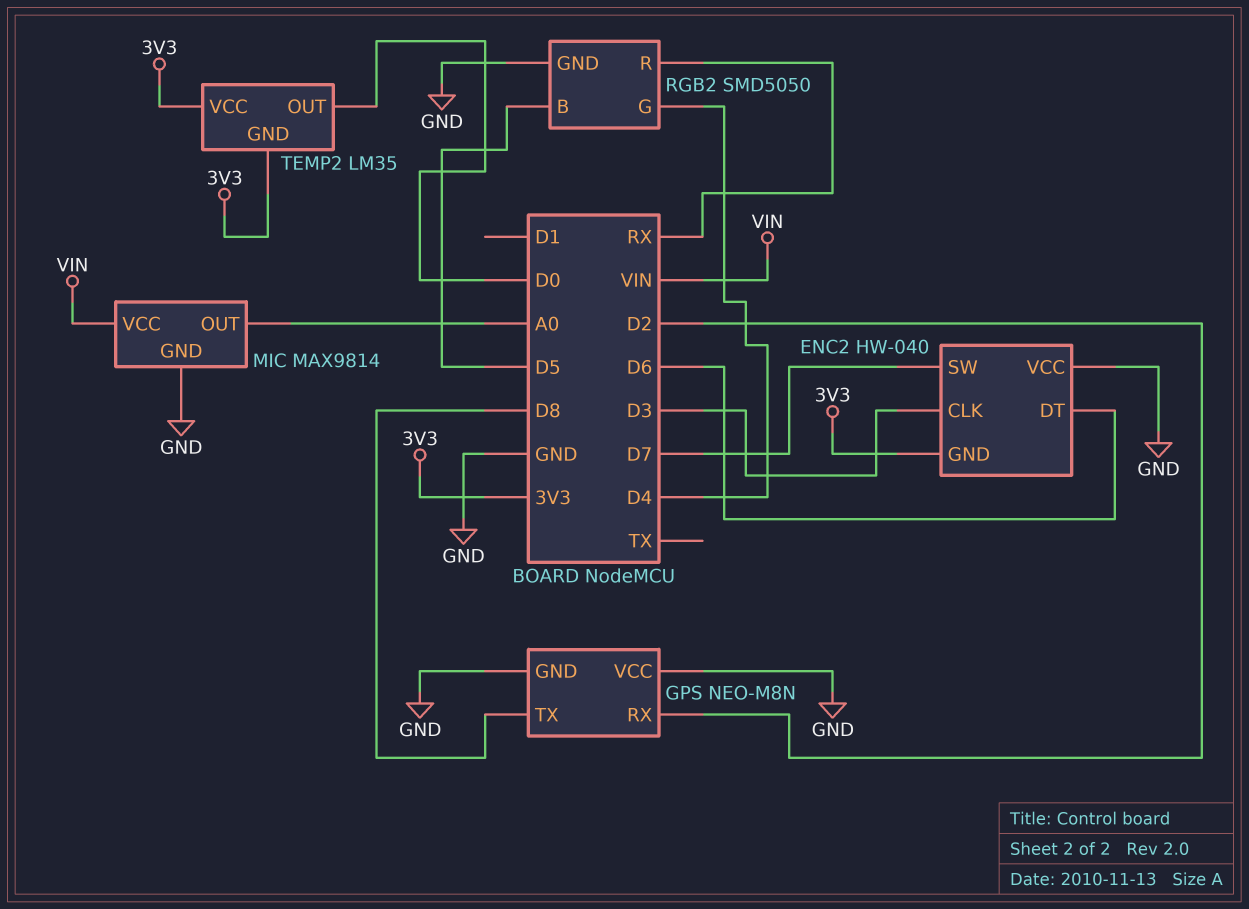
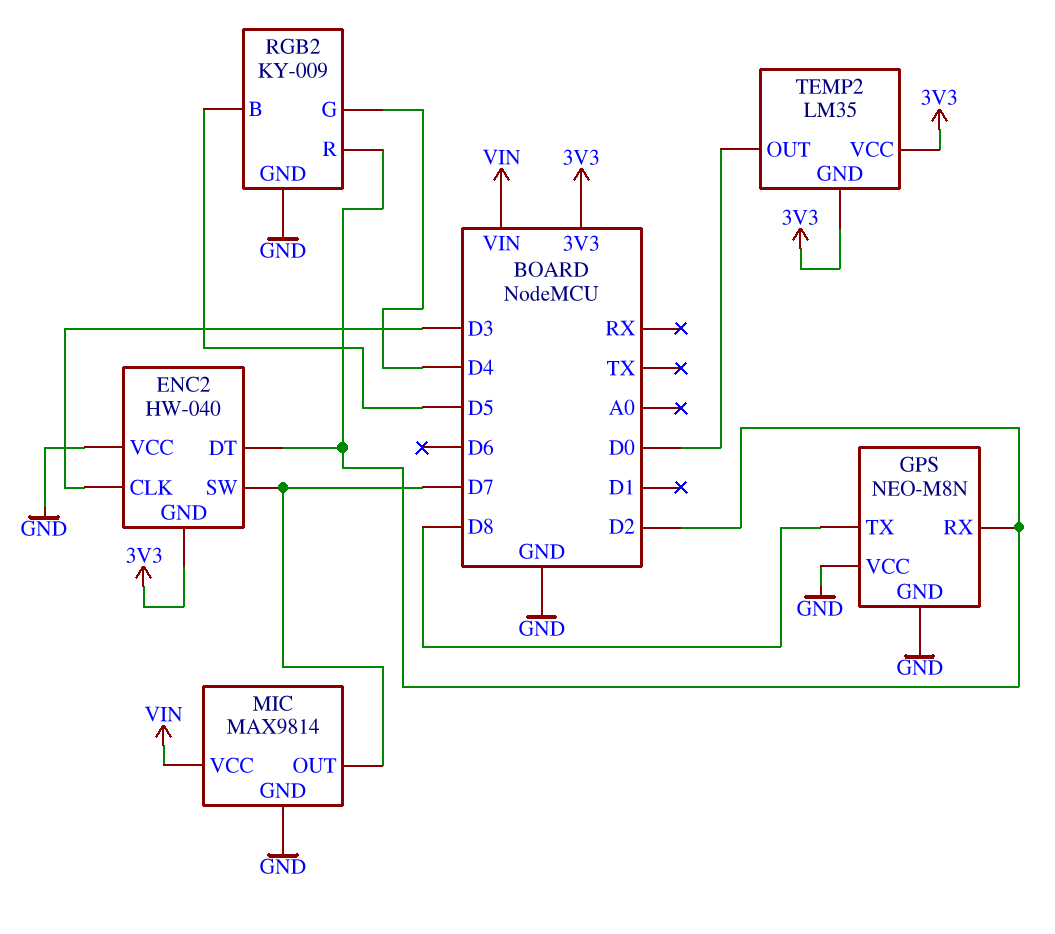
ENC2 pin DT: D6 -> D2
MIC pin OUT: A0 -> D7
RGB2: SMD5050 -> KY-009
RGB2 pin R: RX -> D2

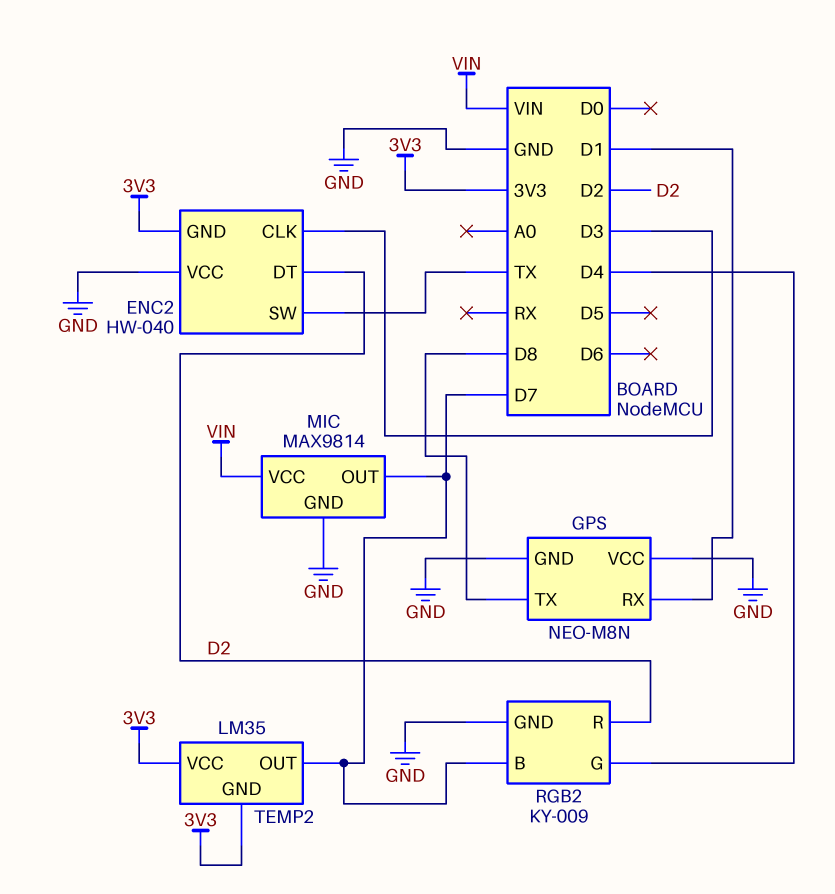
ENC2 pin SW: D7 -> TX
GPS pin RX: D2 -> D1
RGB2 pin B: D5 -> D7
TEMP2 pin OUT: D0 -> D7

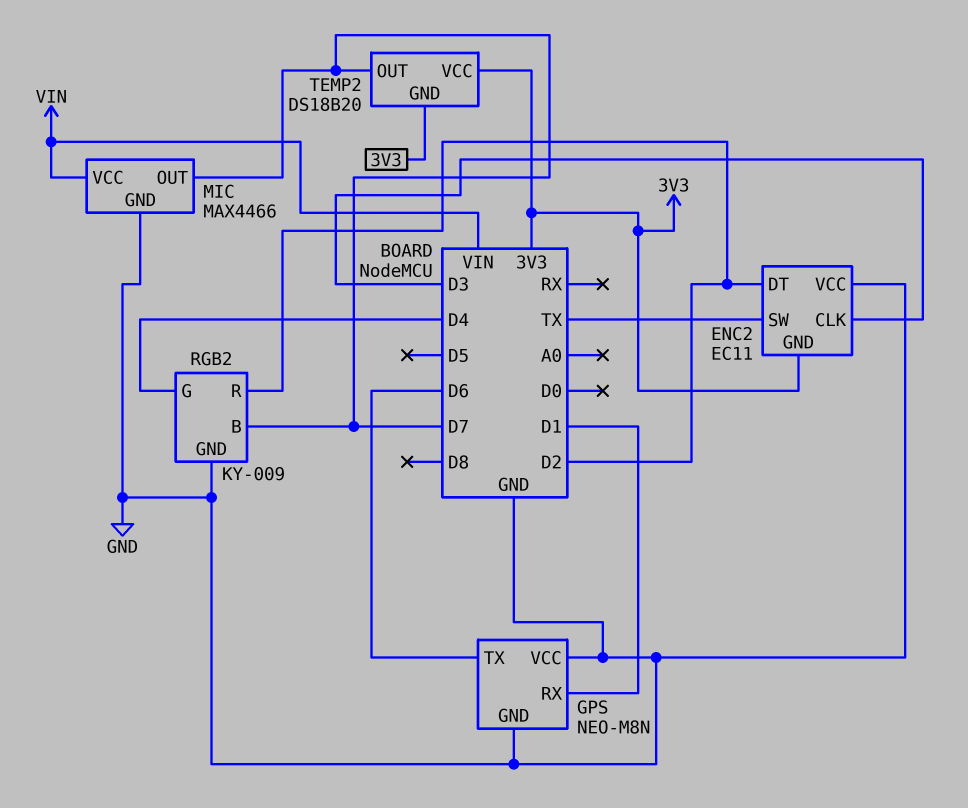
ENC2: HW-040 -> EC11
GPS pin TX: D8 -> D6
MIC: MAX9814 -> MAX4466
TEMP2: LM35 -> DS18B20

